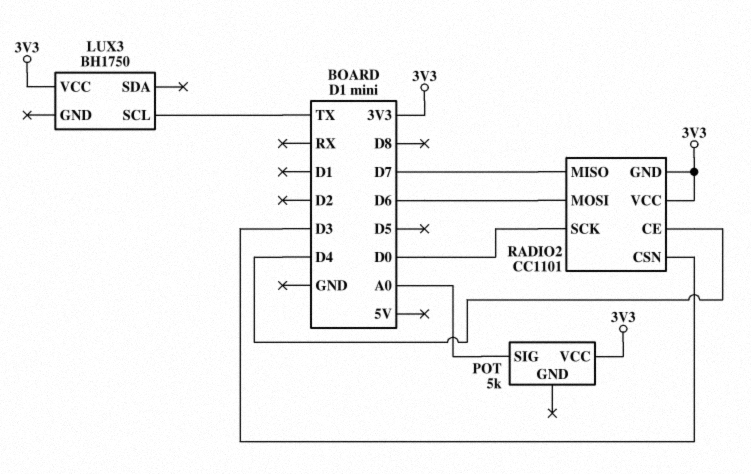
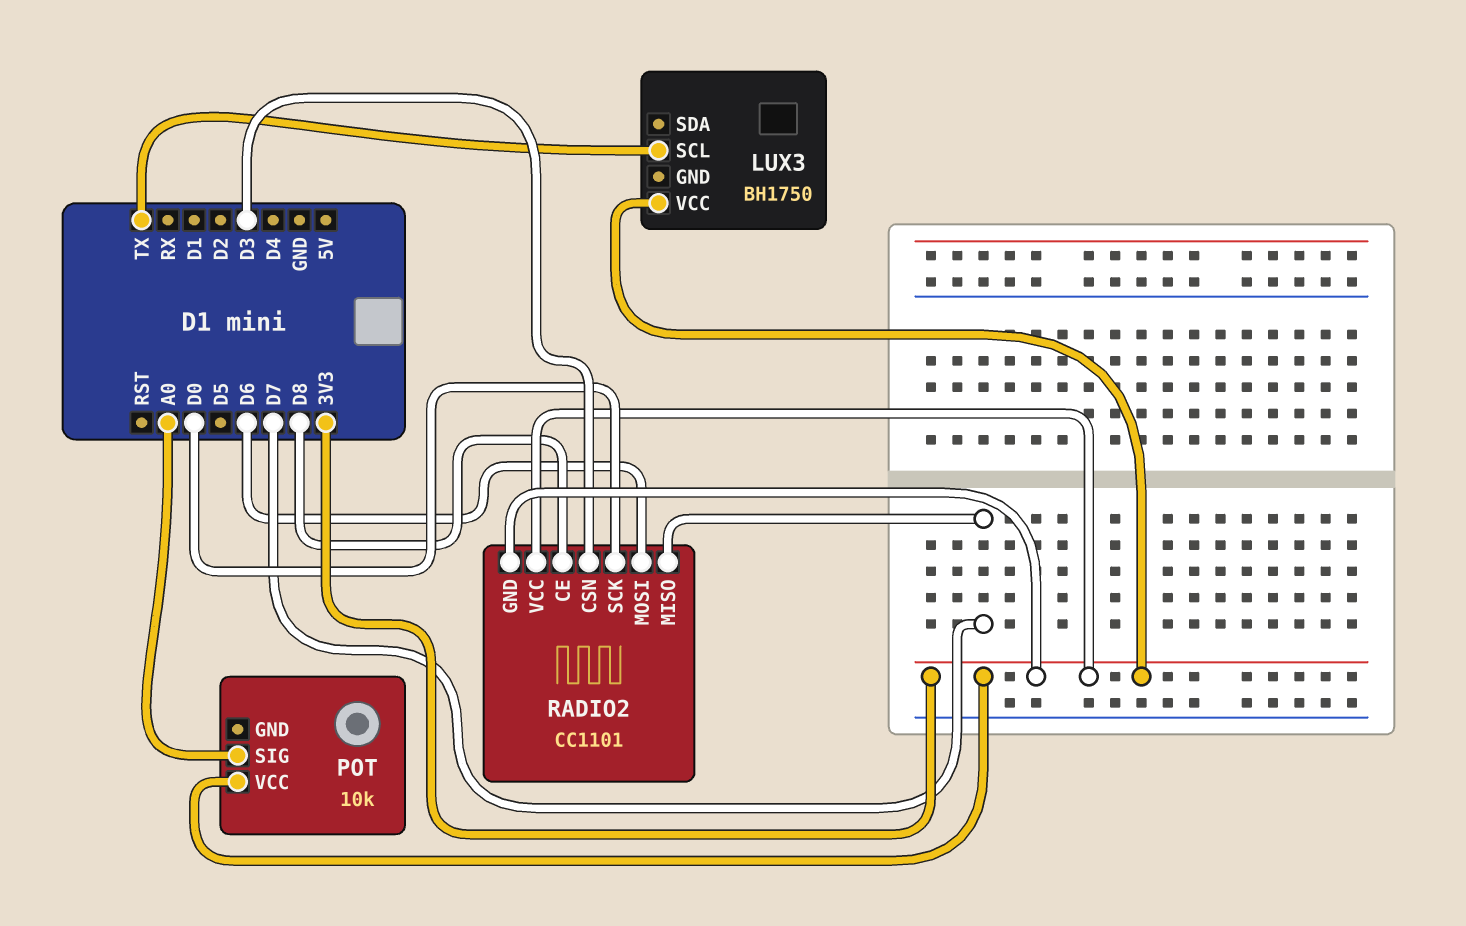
POT: 5k -> 10k
RADIO2 pin CE: D4 -> D8

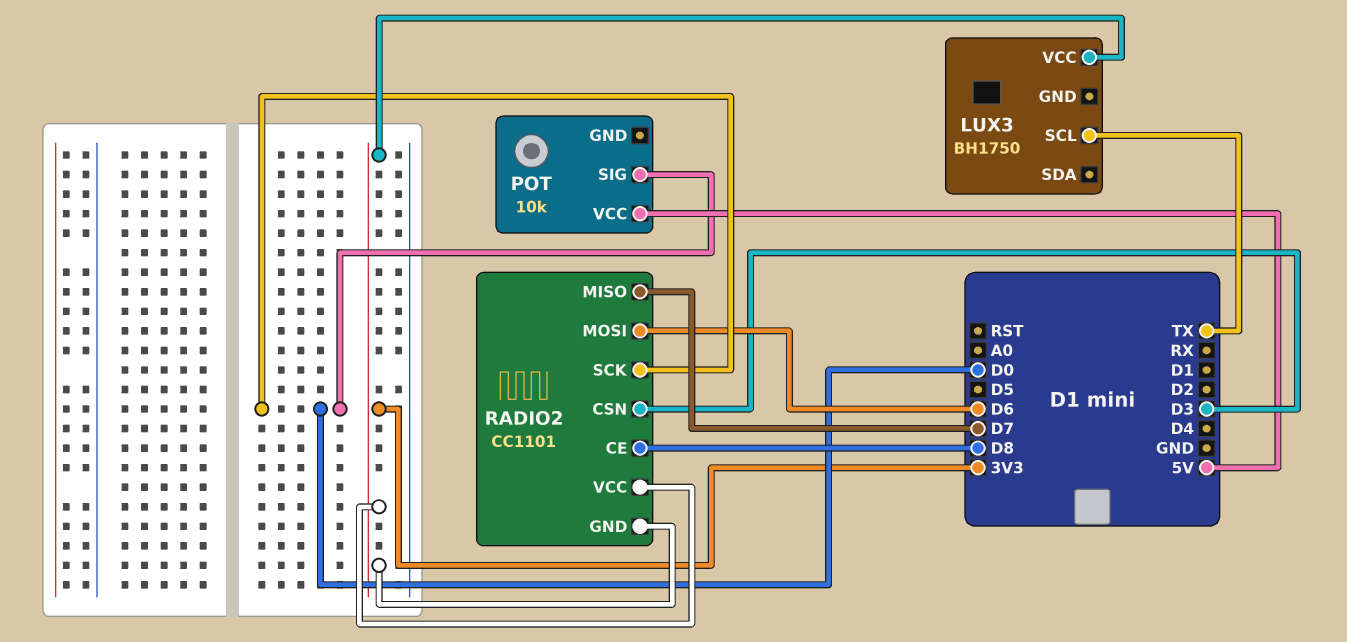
POT pin SIG: A0 -> D0
POT pin VCC: 3V3 -> 5V

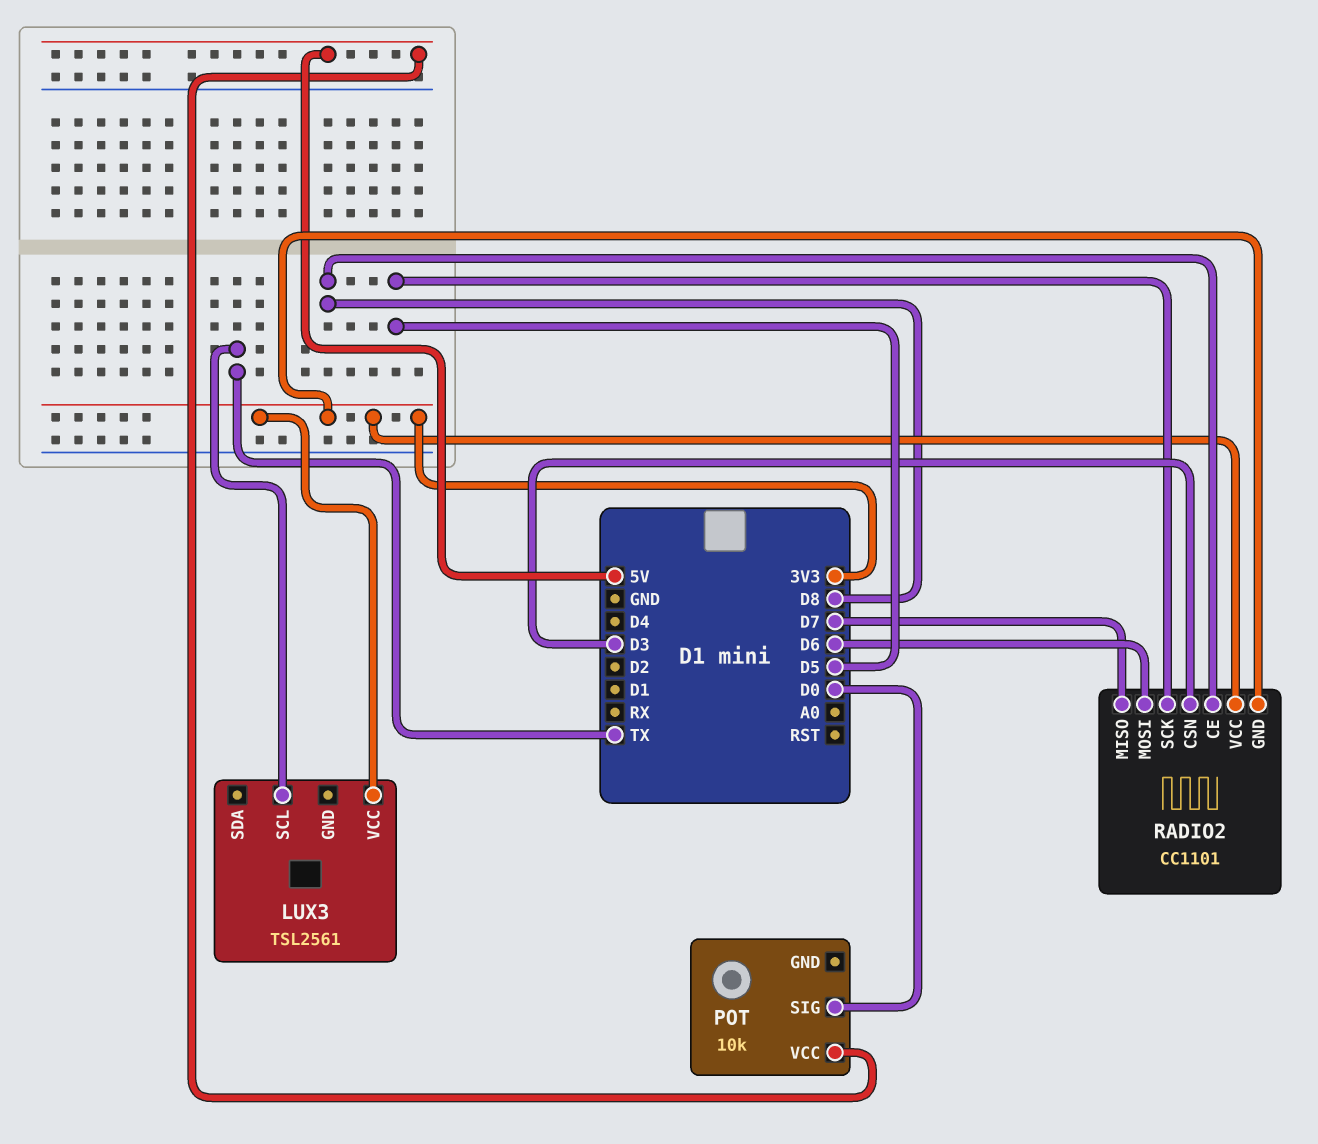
LUX3: BH1750 -> TSL2561
RADIO2 pin SCK: D0 -> D5

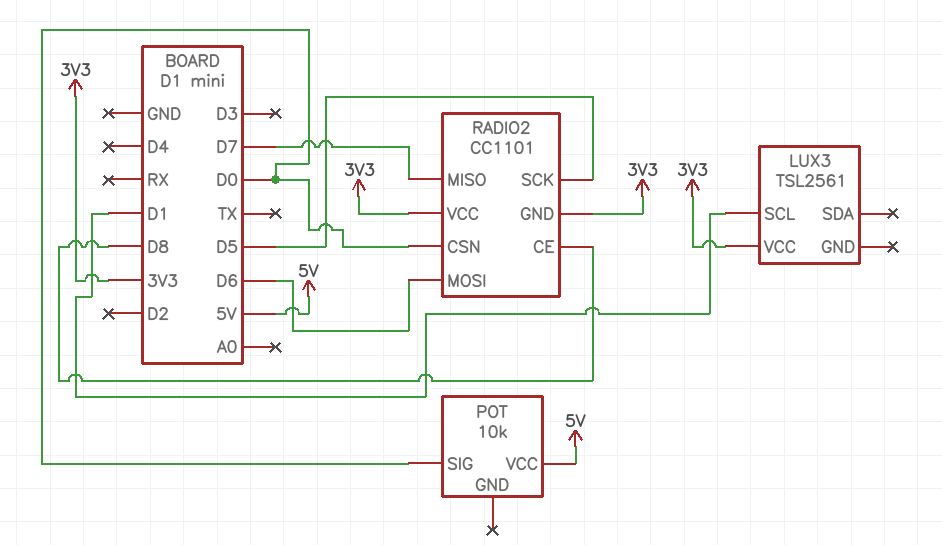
LUX3 pin SCL: TX -> D1
RADIO2 pin CSN: D3 -> D0

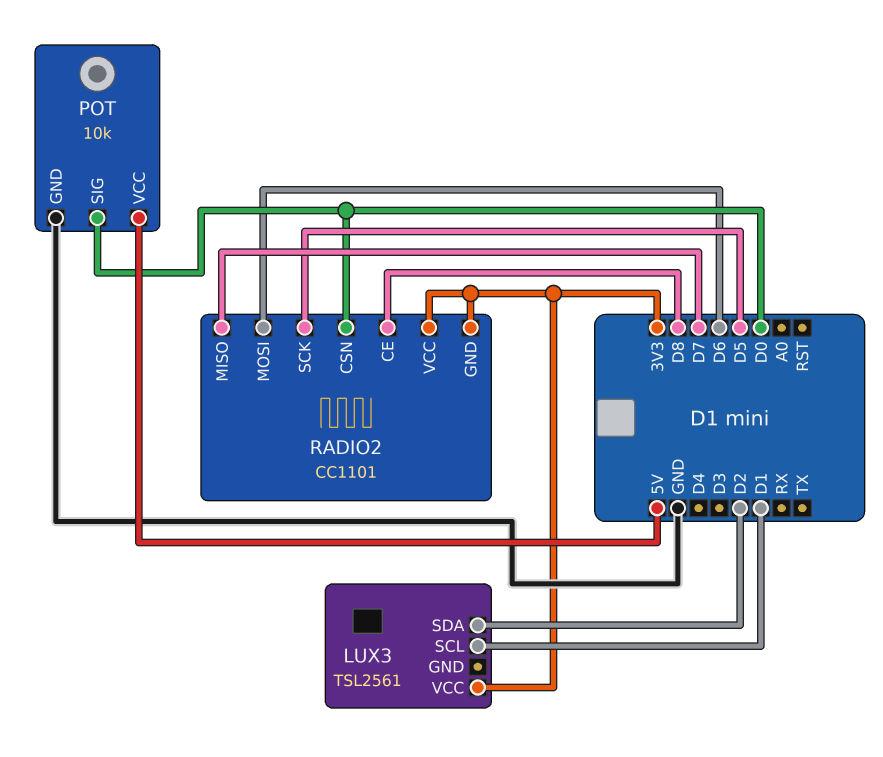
LUX3 pin SDA: none -> D2
POT pin GND: none -> GND

